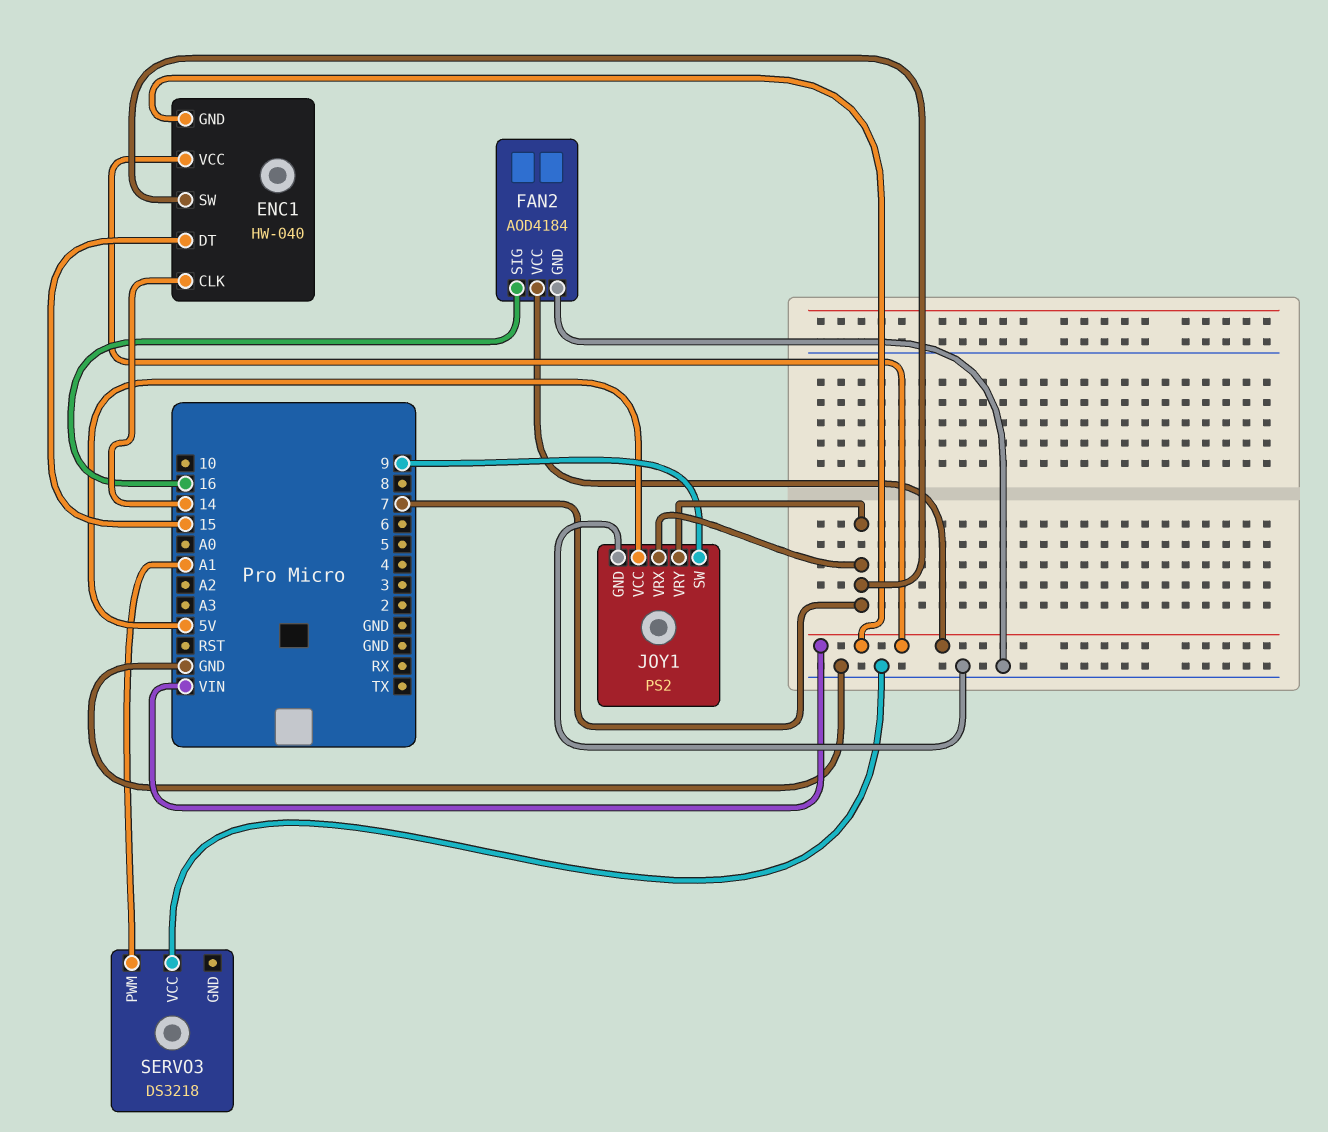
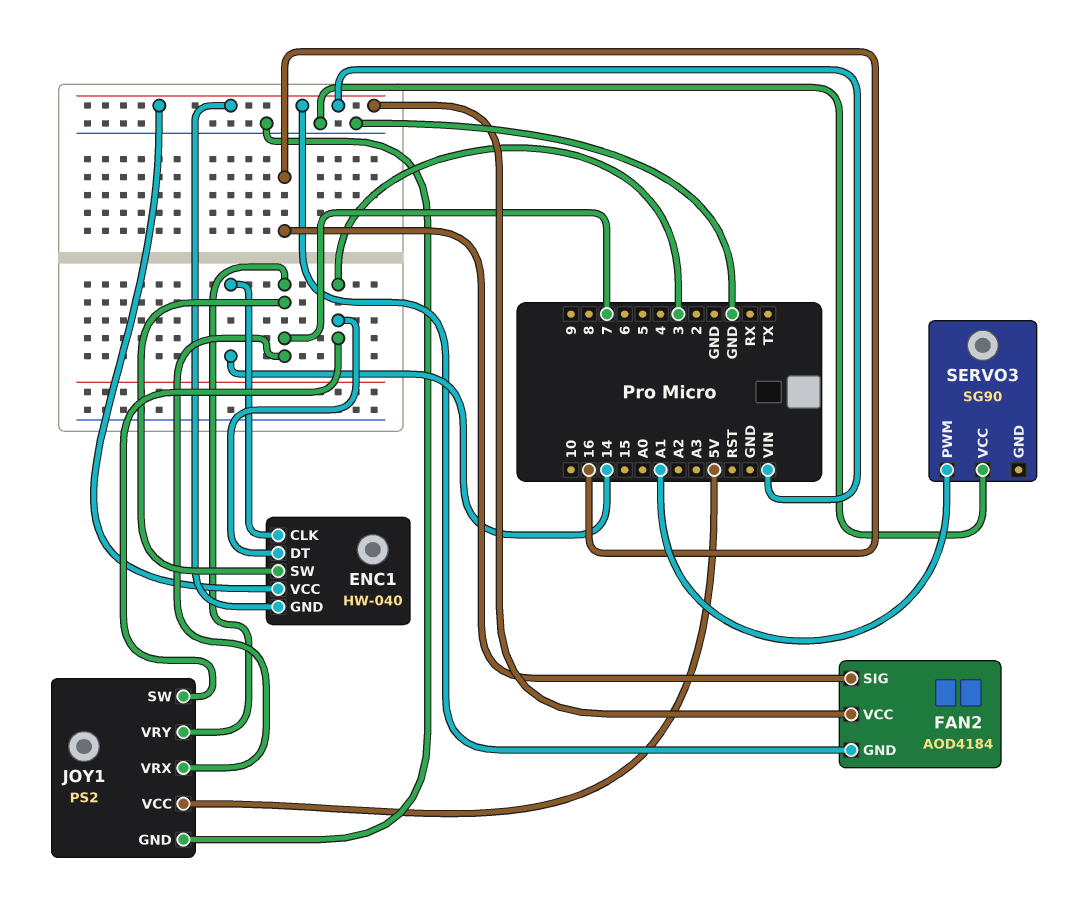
ENC1 pin DT: 15 -> 3
FAN2 pin GND: GND -> VIN
JOY1 pin SW: 9 -> 3
SERVO3: DS3218 -> SG90

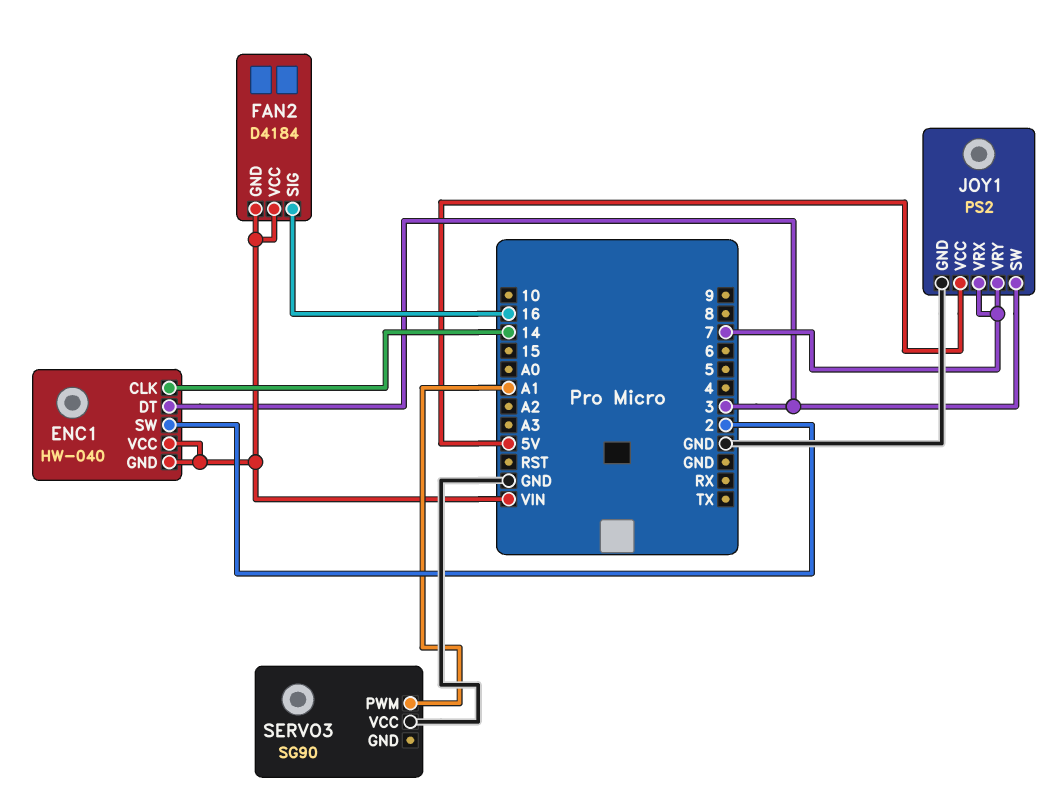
ENC1 pin SW: 7 -> 2
FAN2: AOD4184 -> D4184

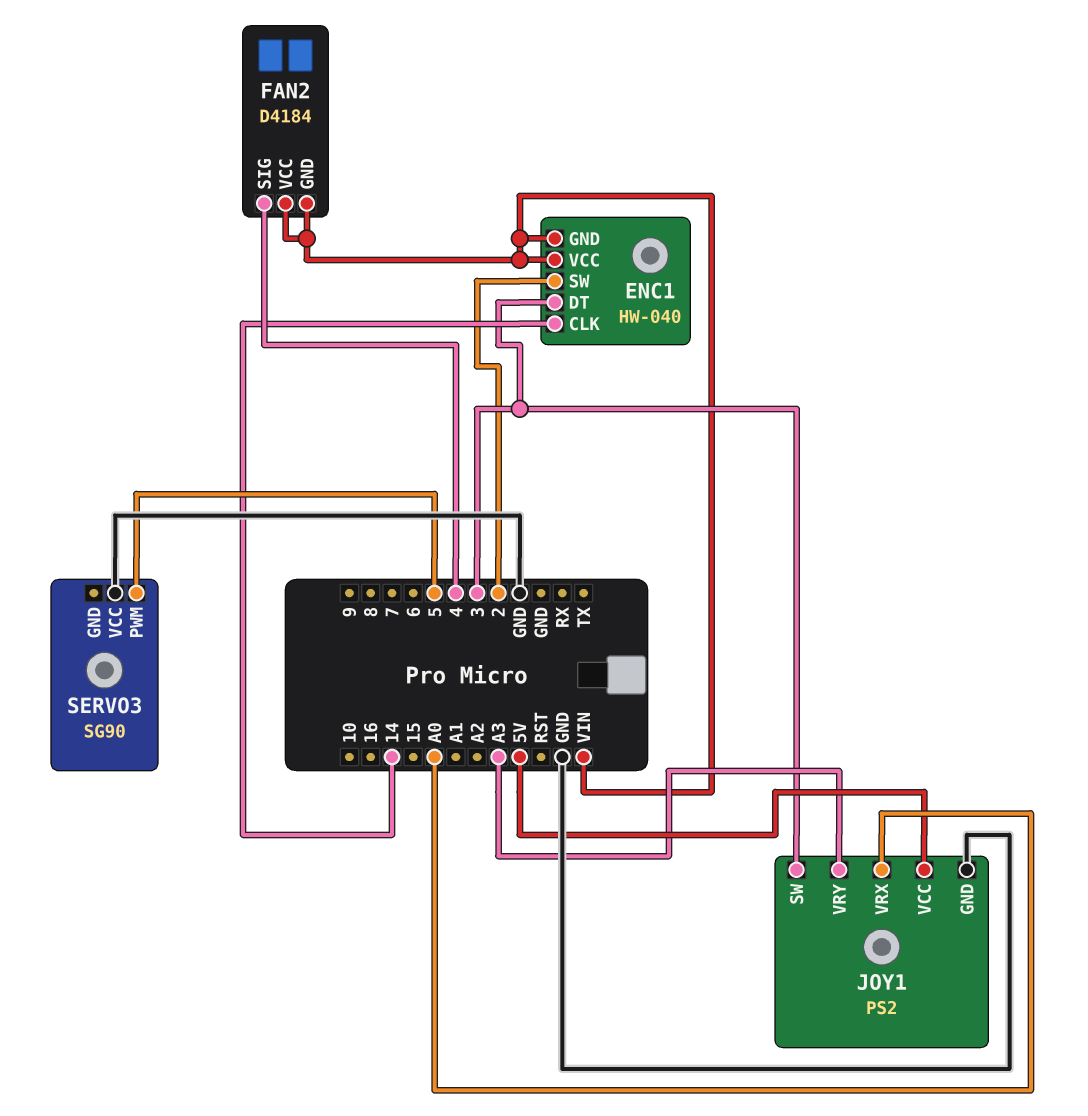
FAN2 pin SIG: 16 -> 4
JOY1 pin VRX: 7 -> A0
JOY1 pin VRY: 7 -> A3
SERVO3 pin PWM: A1 -> 5

